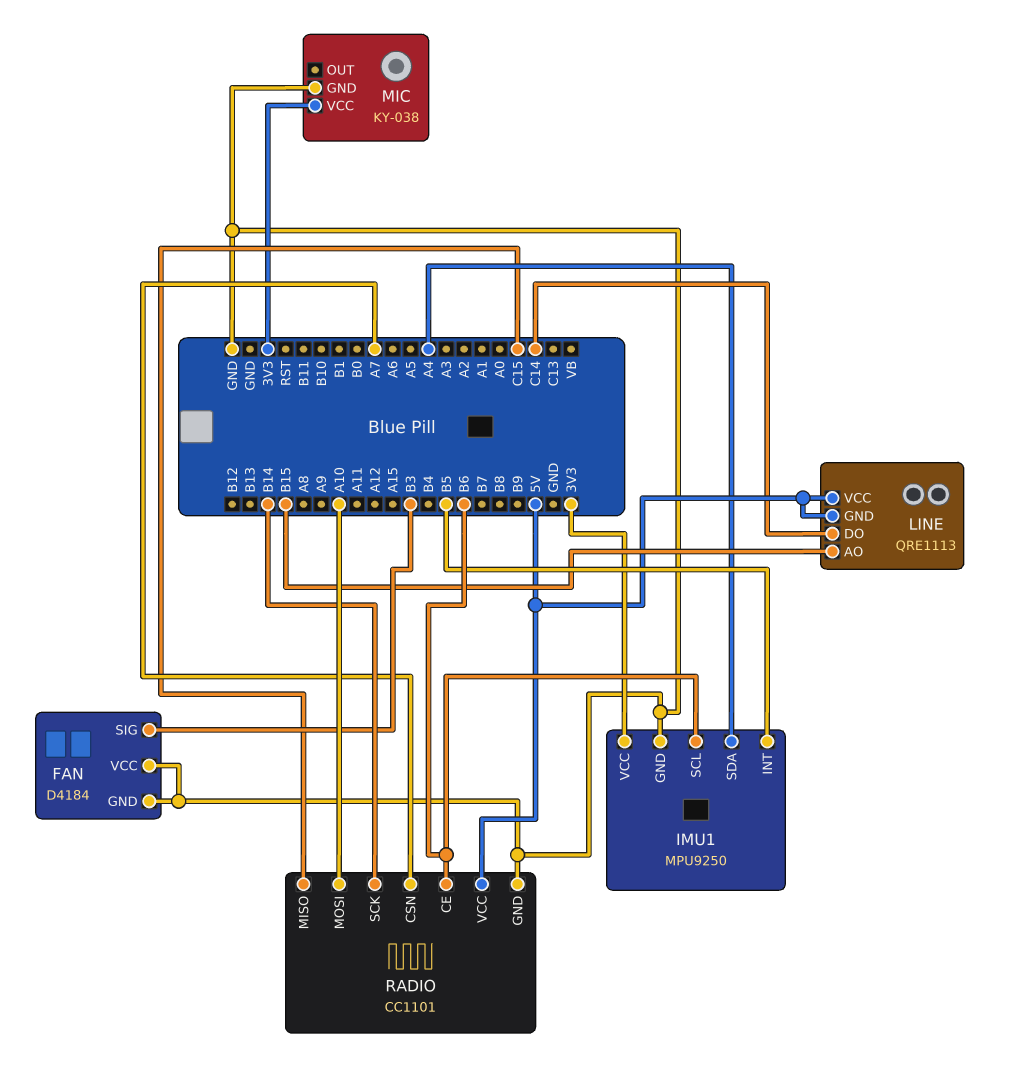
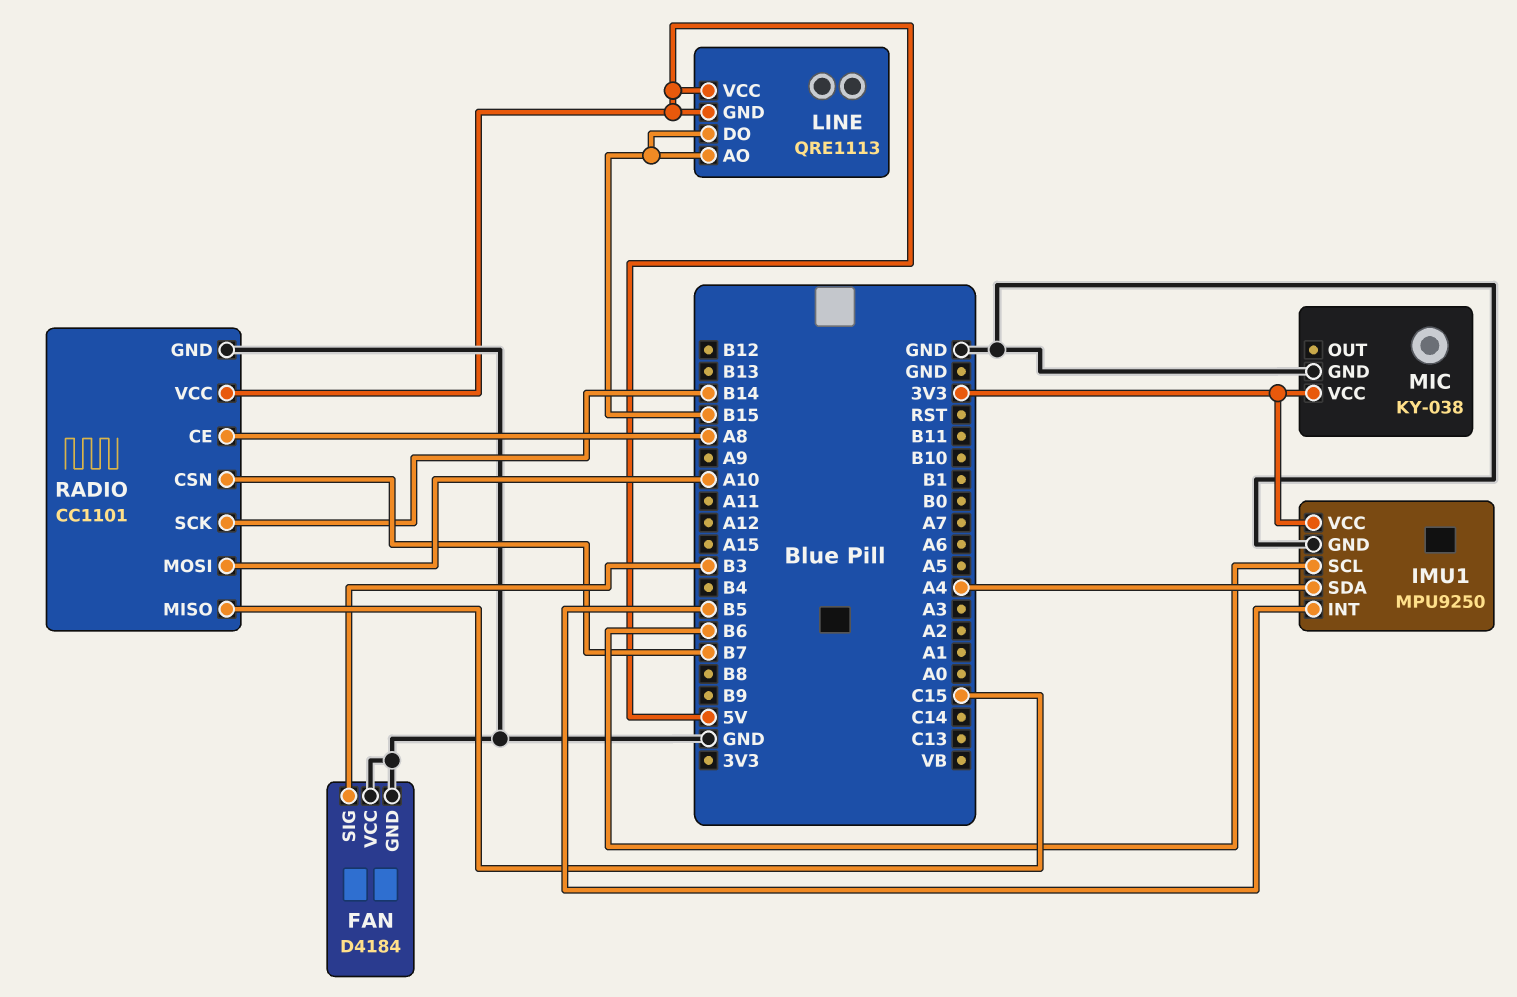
LINE pin DO: C14 -> B15
RADIO pin CE: B6 -> A8
RADIO pin CSN: A7 -> B7

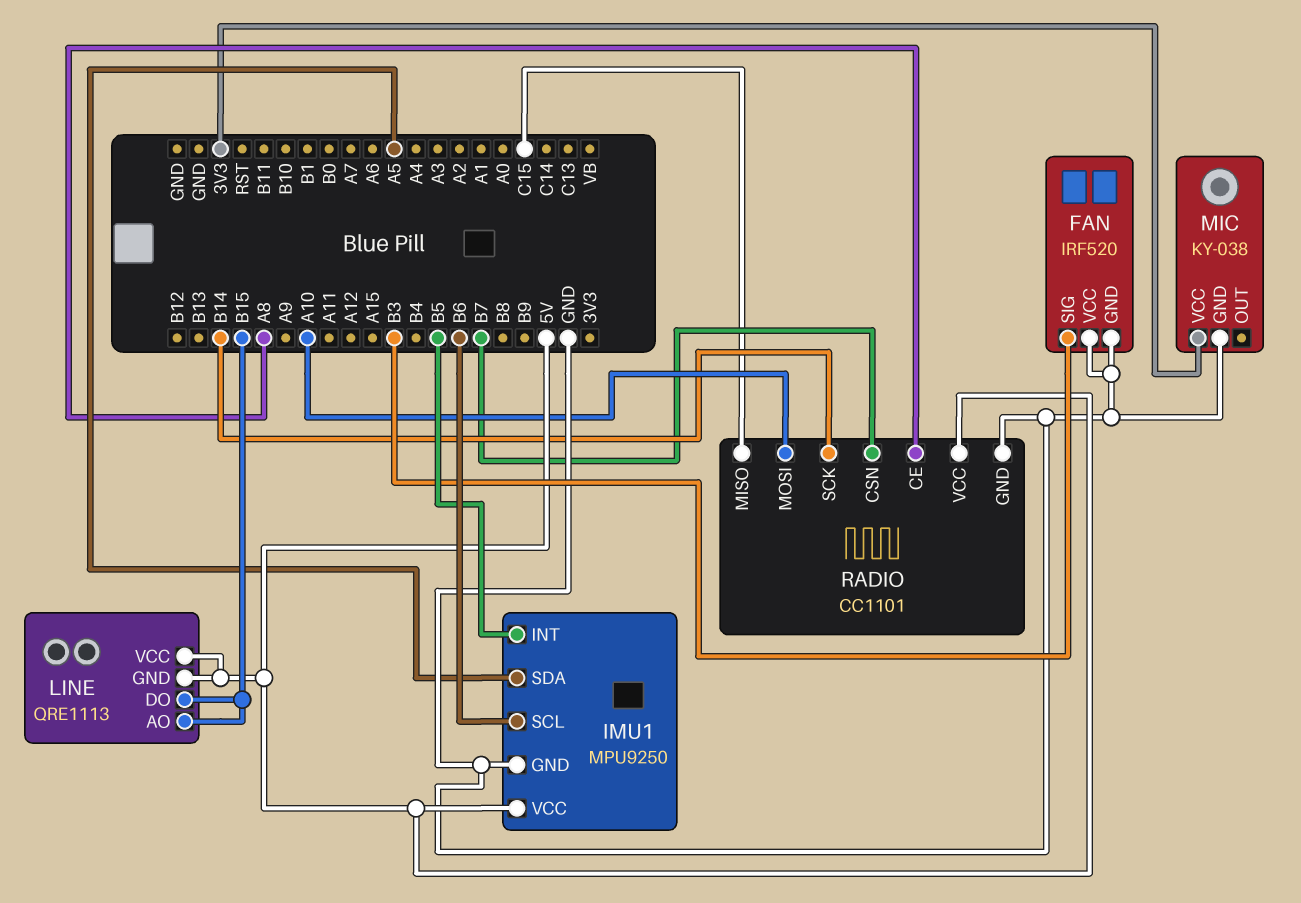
FAN: D4184 -> IRF520
IMU1 pin SDA: A4 -> A5
IMU1 pin VCC: 3V3 -> 5V

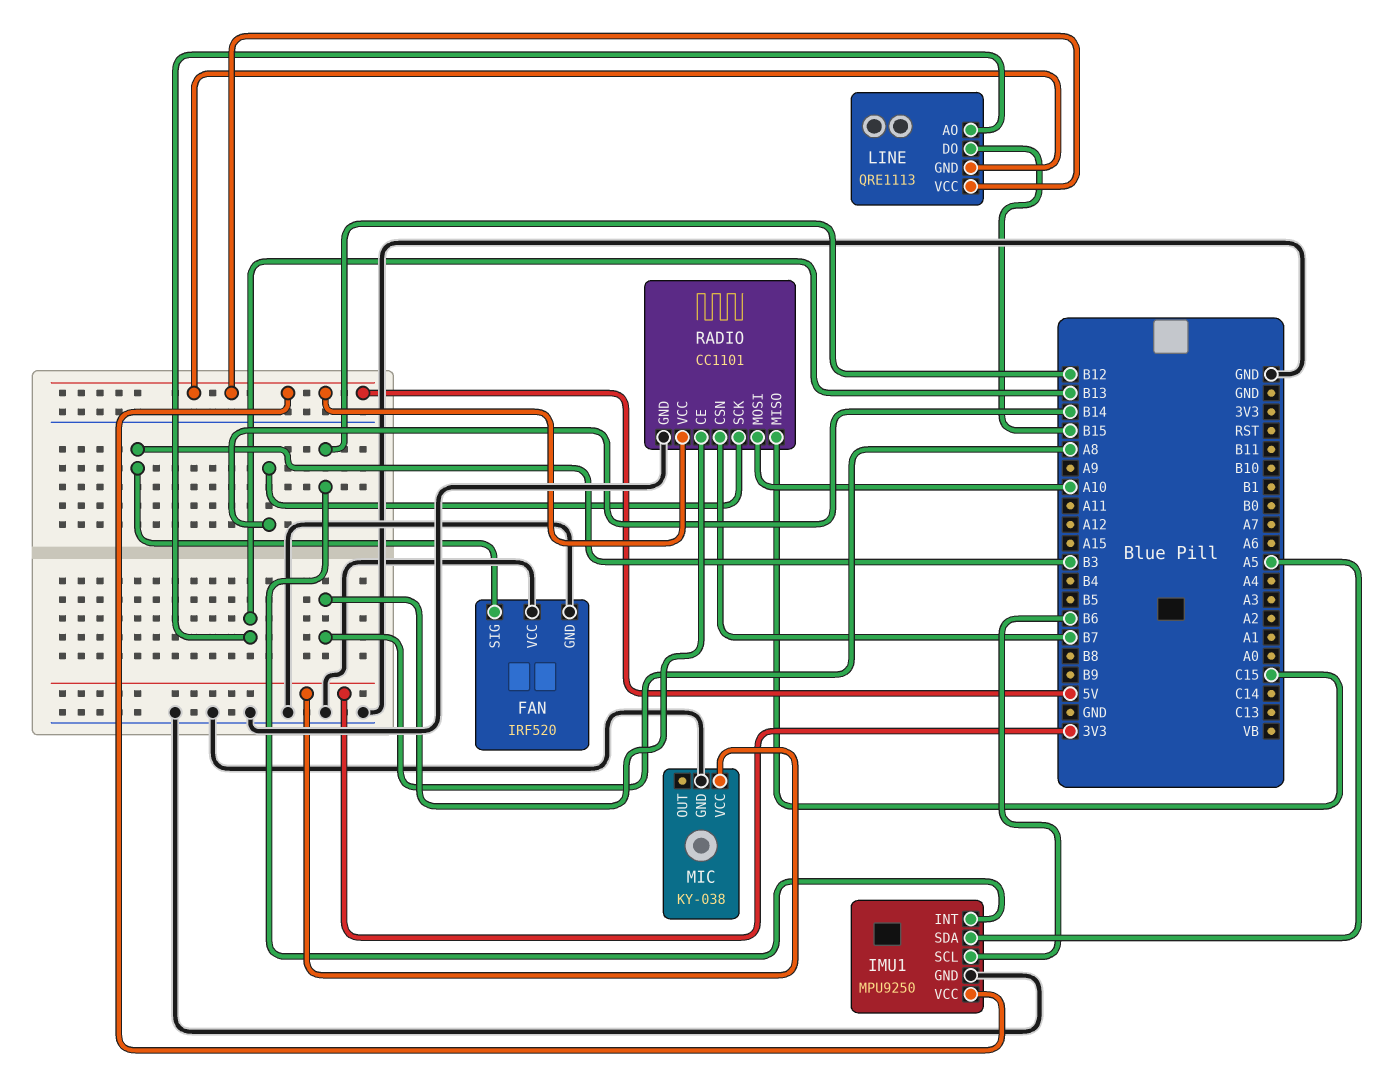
IMU1 pin INT: B5 -> B12
LINE pin AO: B15 -> B13

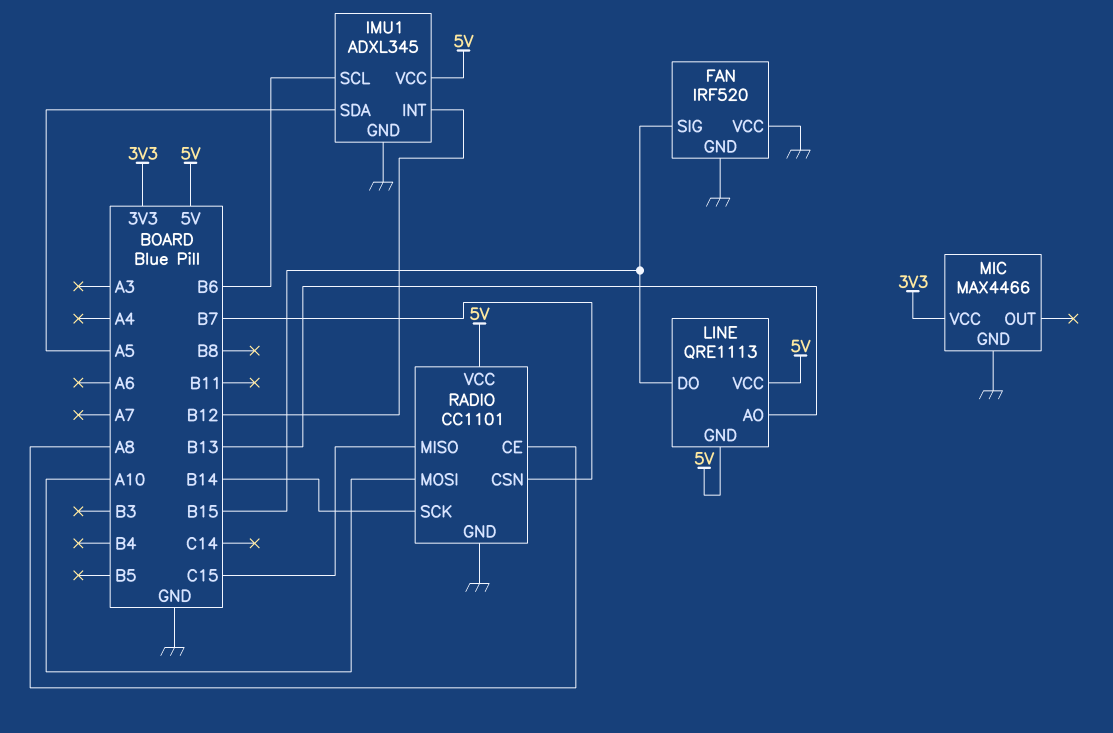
FAN pin SIG: B3 -> B15
IMU1: MPU9250 -> ADXL345
MIC: KY-038 -> MAX4466

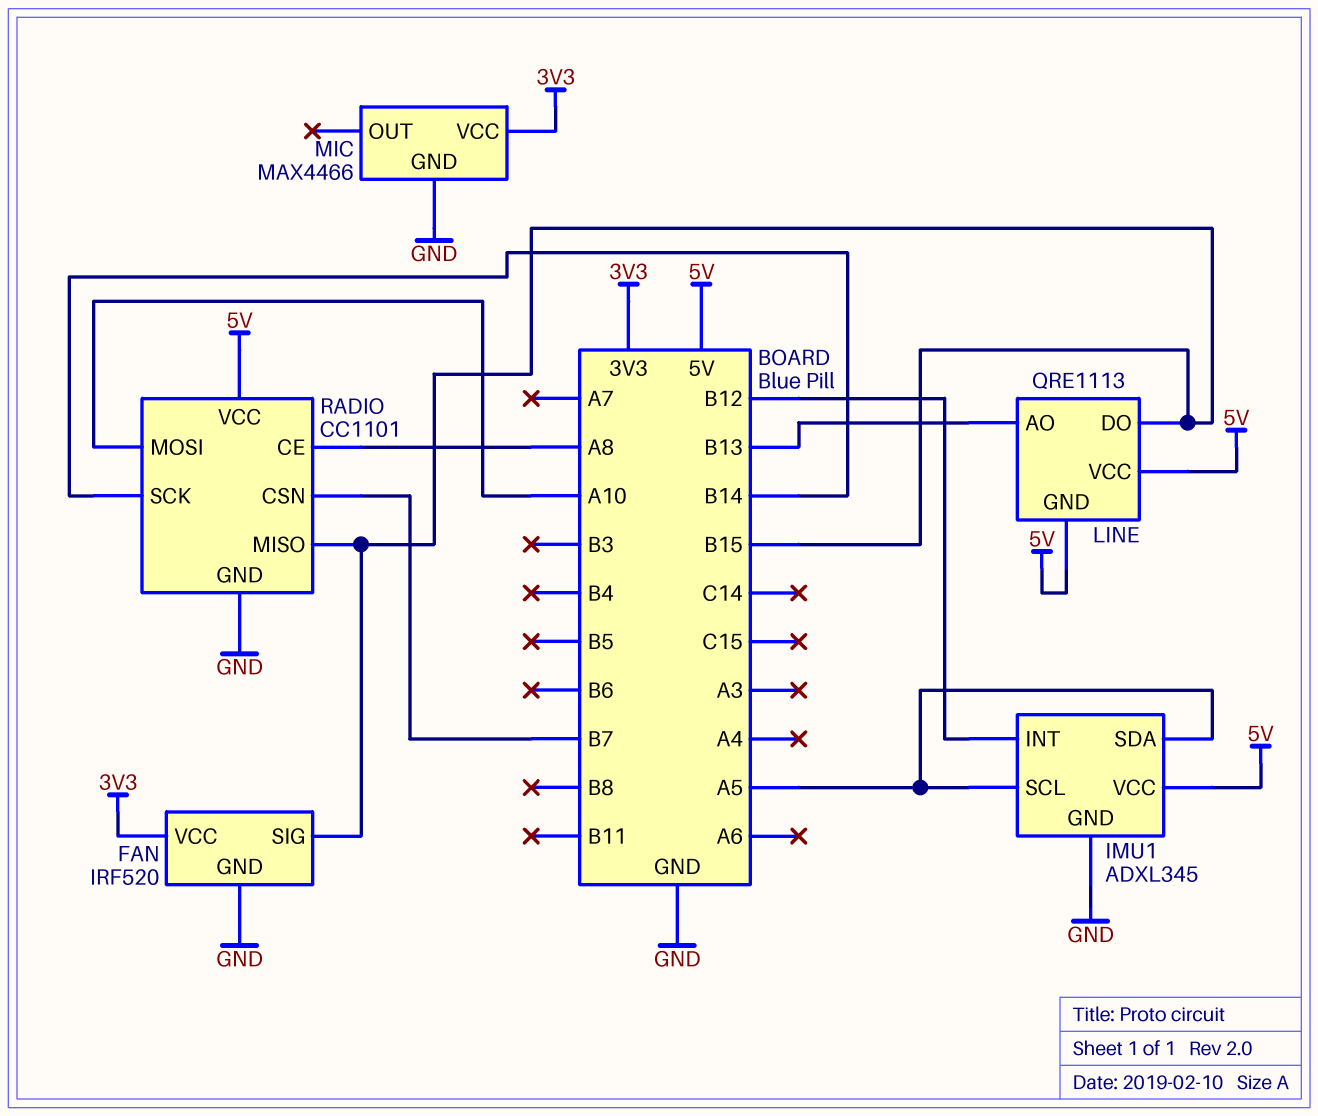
FAN pin VCC: GND -> 3V3
IMU1 pin SCL: B6 -> A5
RADIO pin MISO: C15 -> B15

